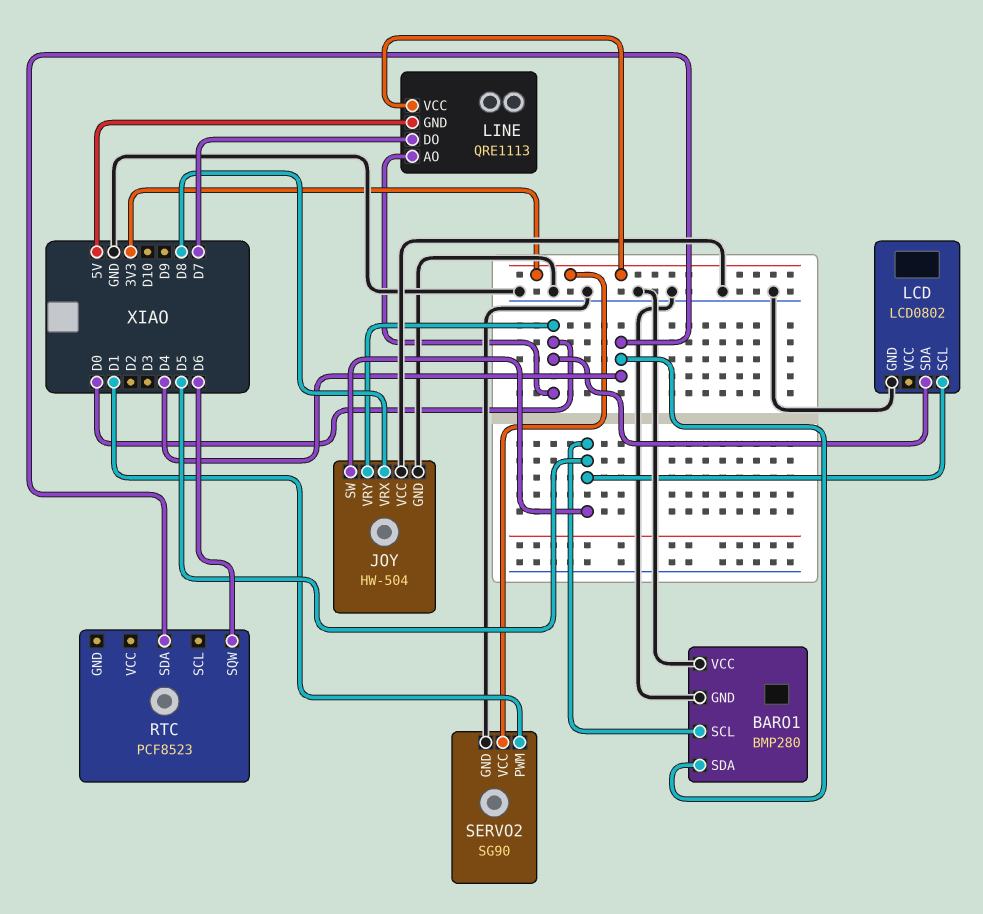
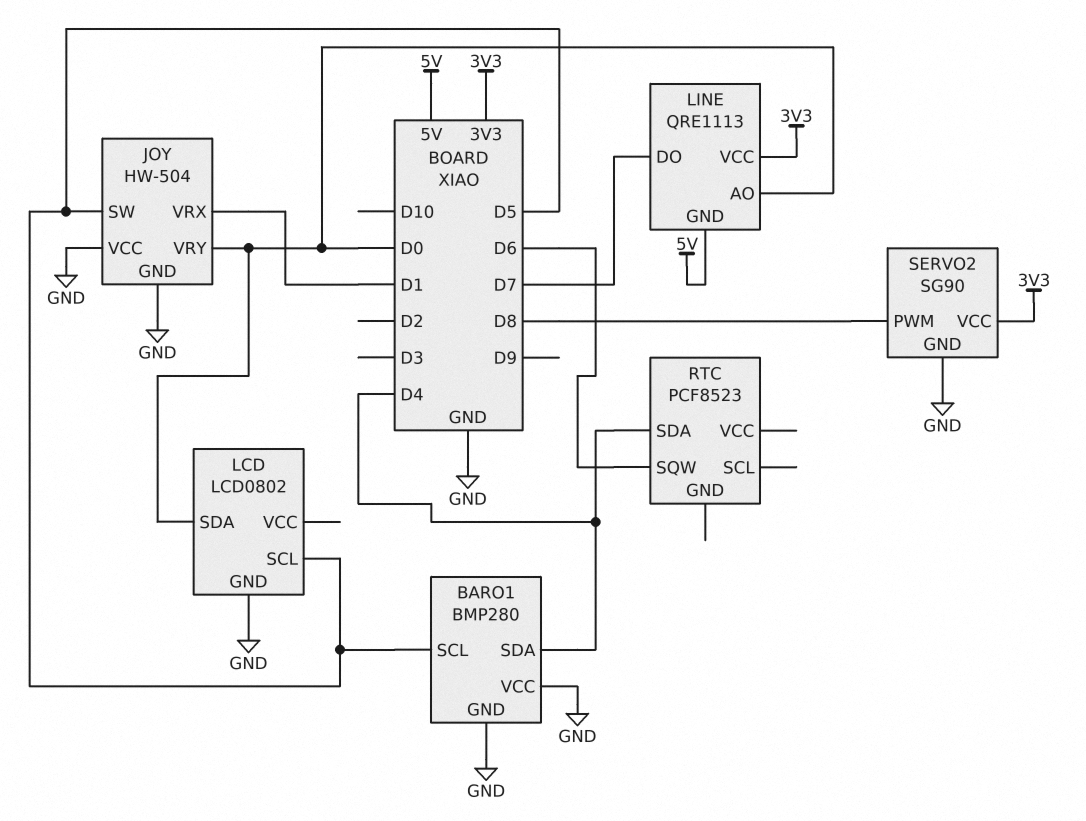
JOY pin VRX: D8 -> D1
SERVO2 pin PWM: D1 -> D8

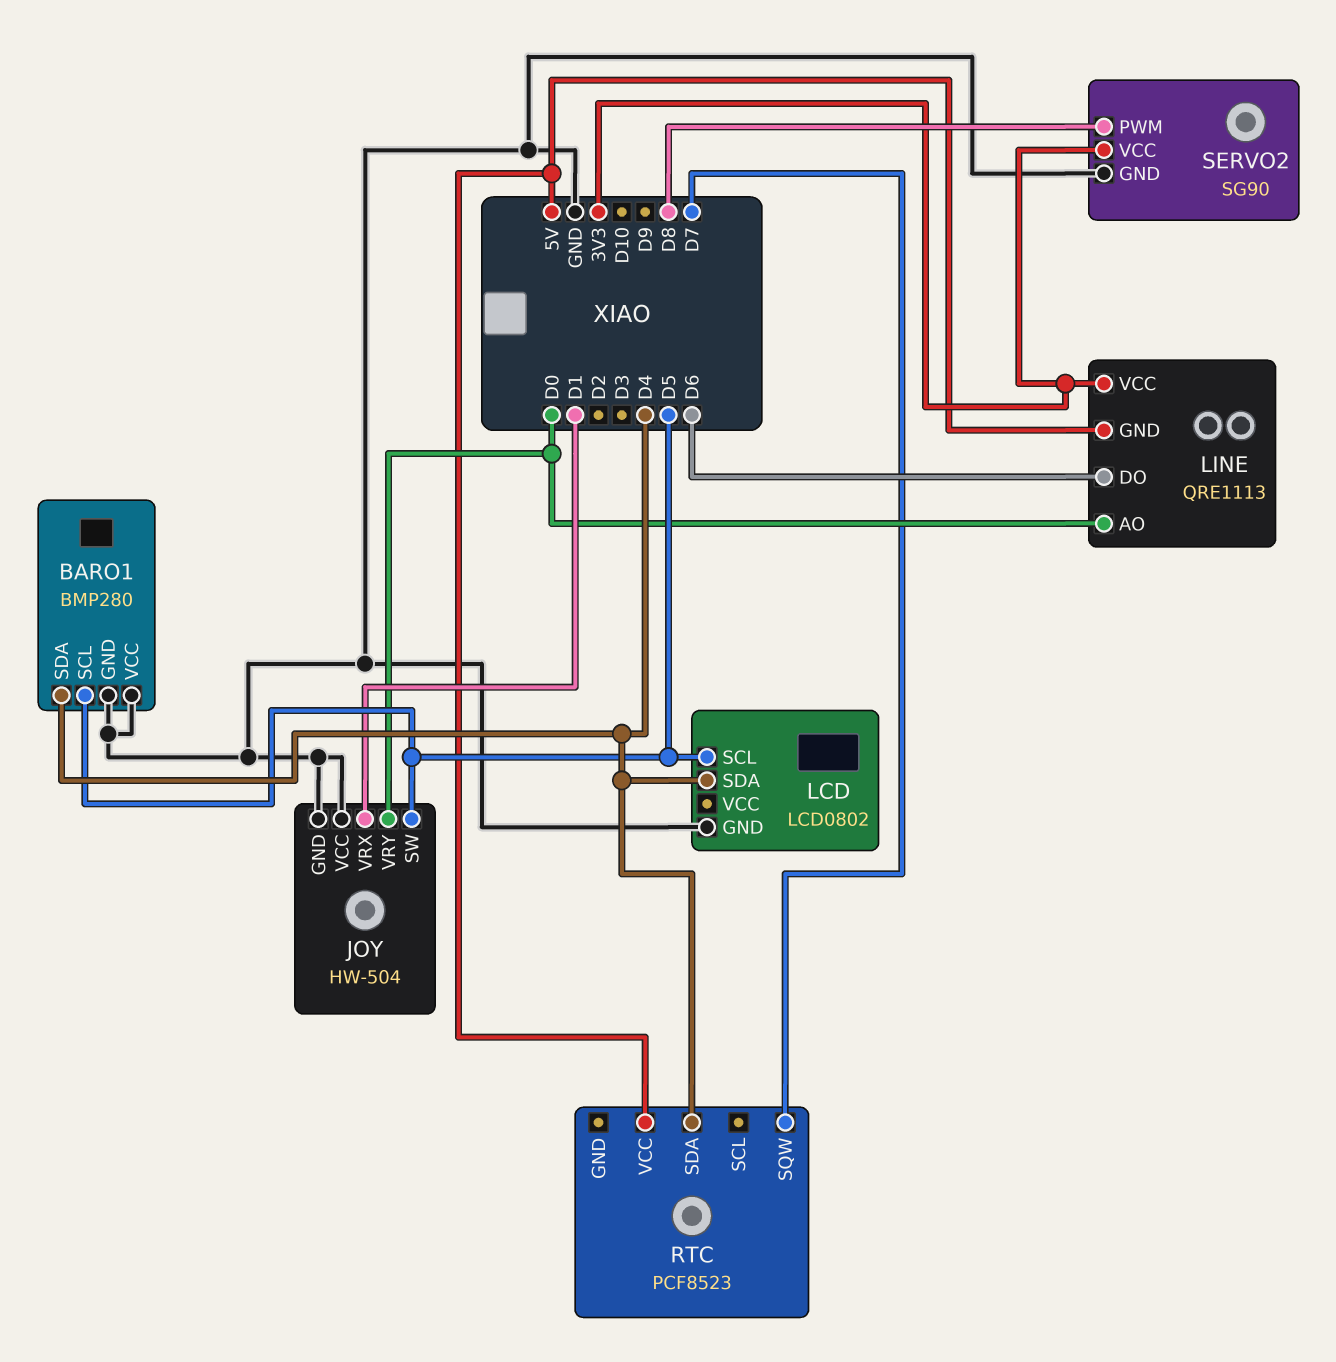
LCD pin SDA: D0 -> D4
LINE pin DO: D7 -> D6
RTC pin SQW: D6 -> D7
RTC pin VCC: none -> 5V

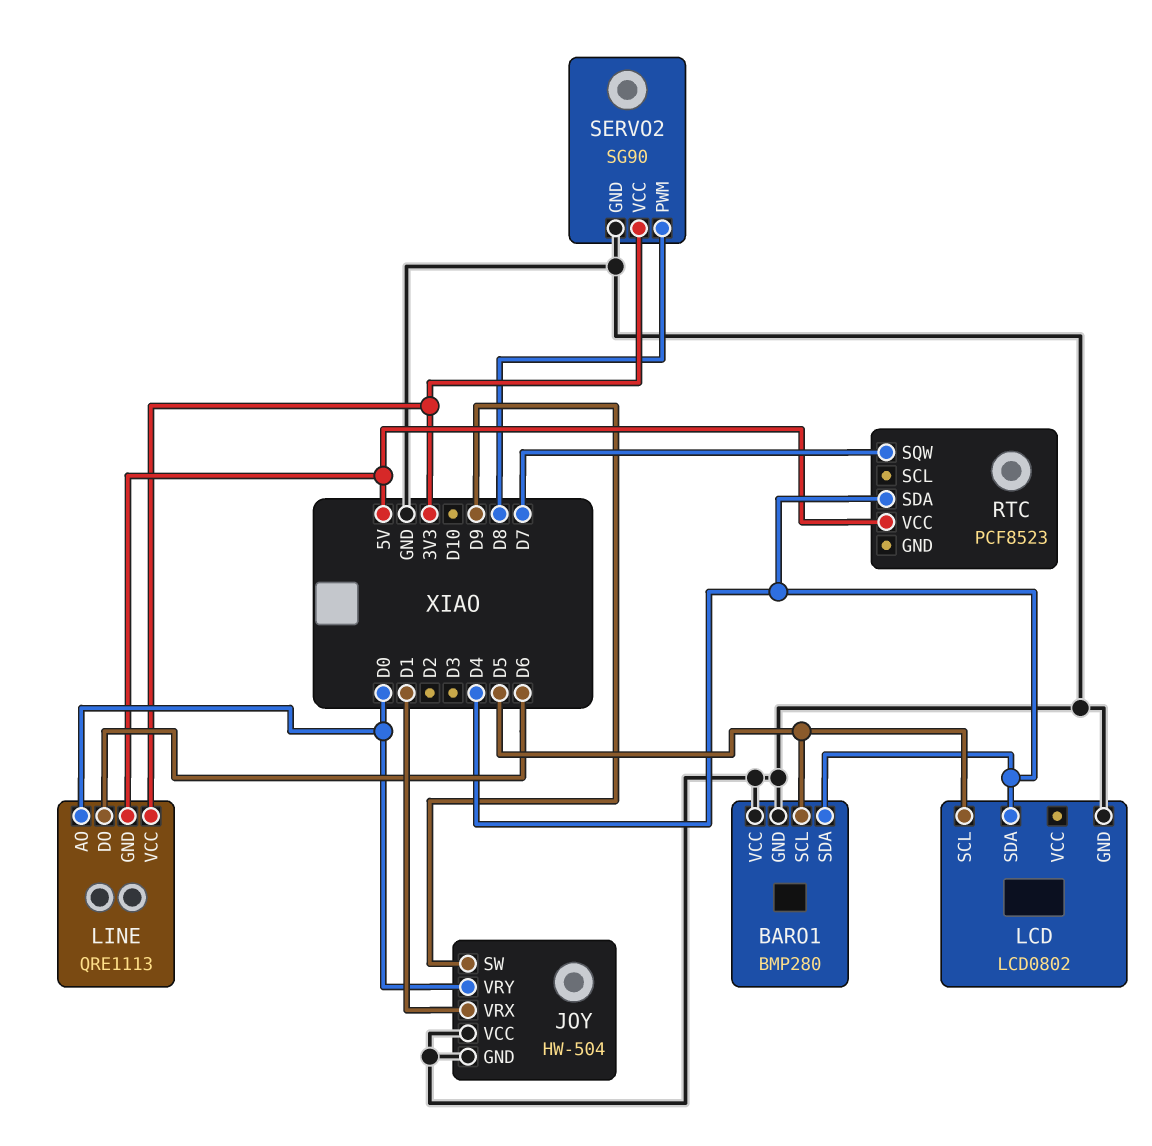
JOY pin SW: D5 -> D9

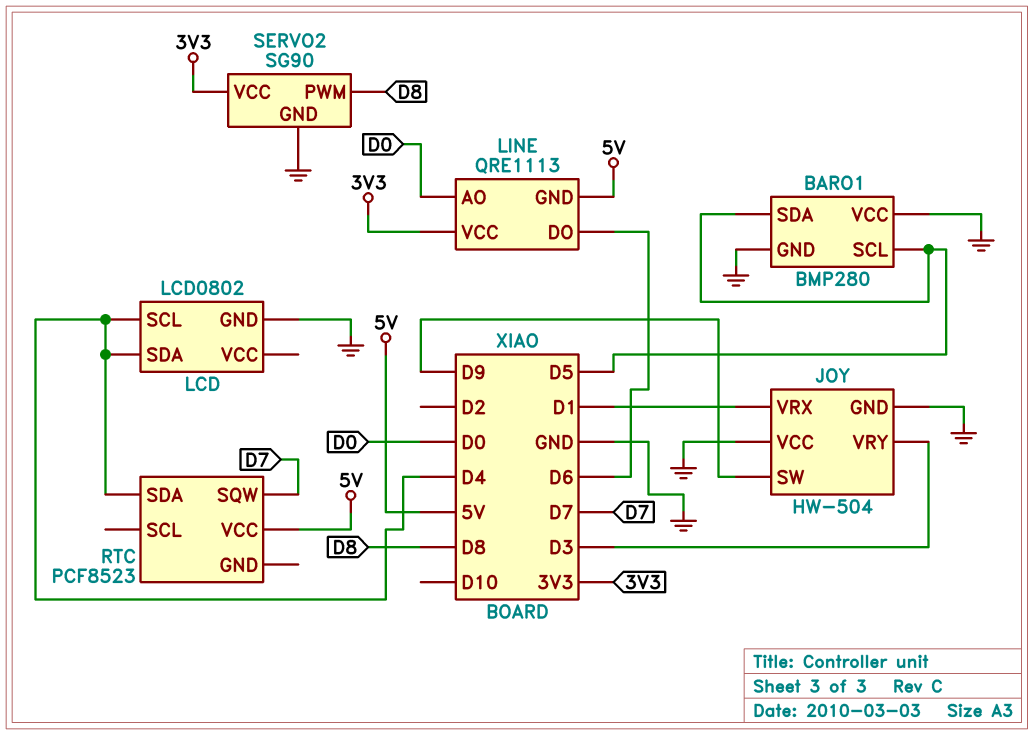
BARO1 pin SDA: D4 -> D5
JOY pin VRY: D0 -> D3
LCD pin SCL: D5 -> D4

